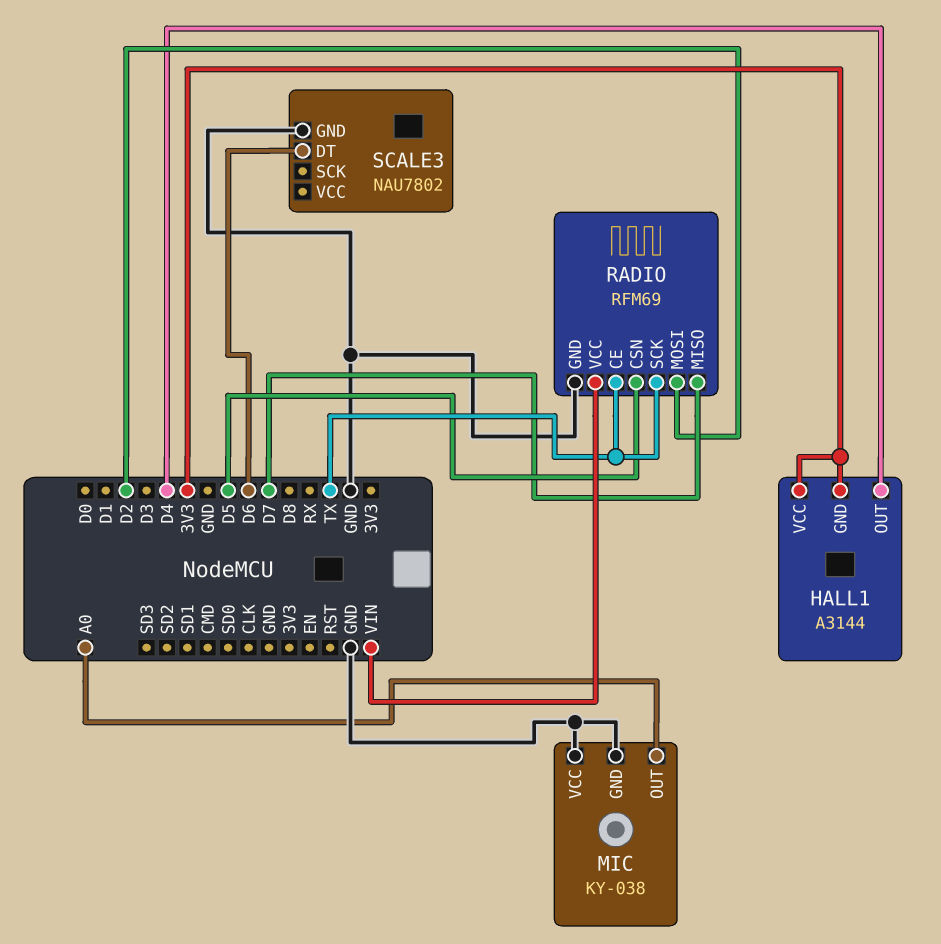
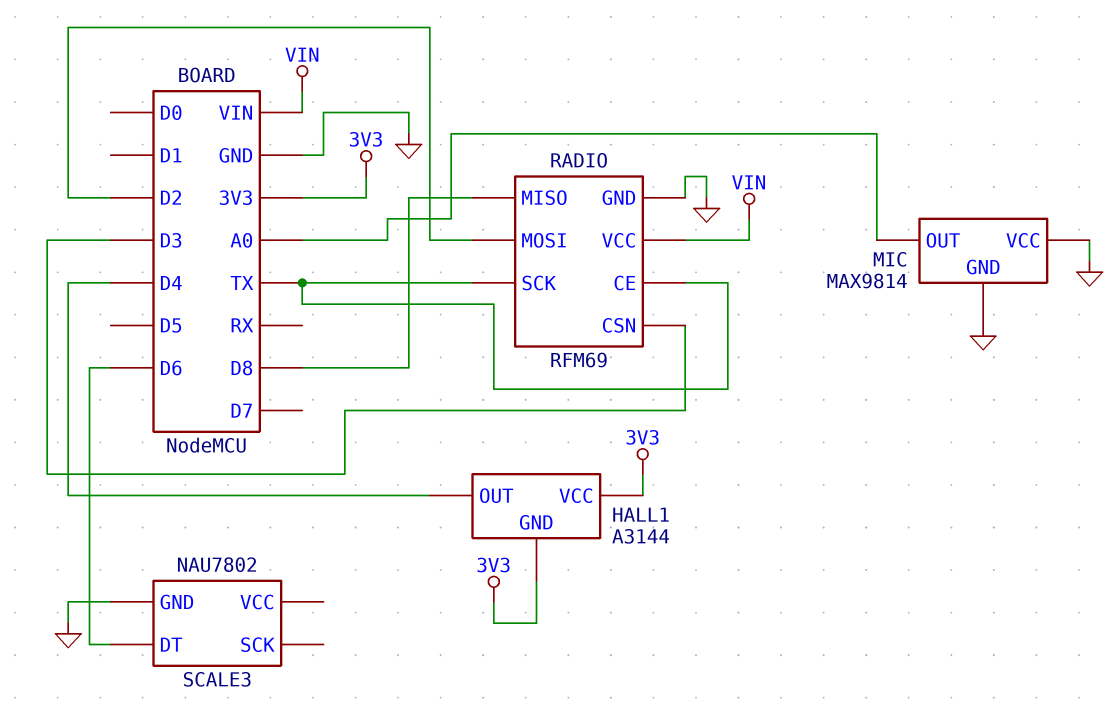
MIC: KY-038 -> MAX9814
RADIO pin CSN: D5 -> D3
RADIO pin MISO: D7 -> D8

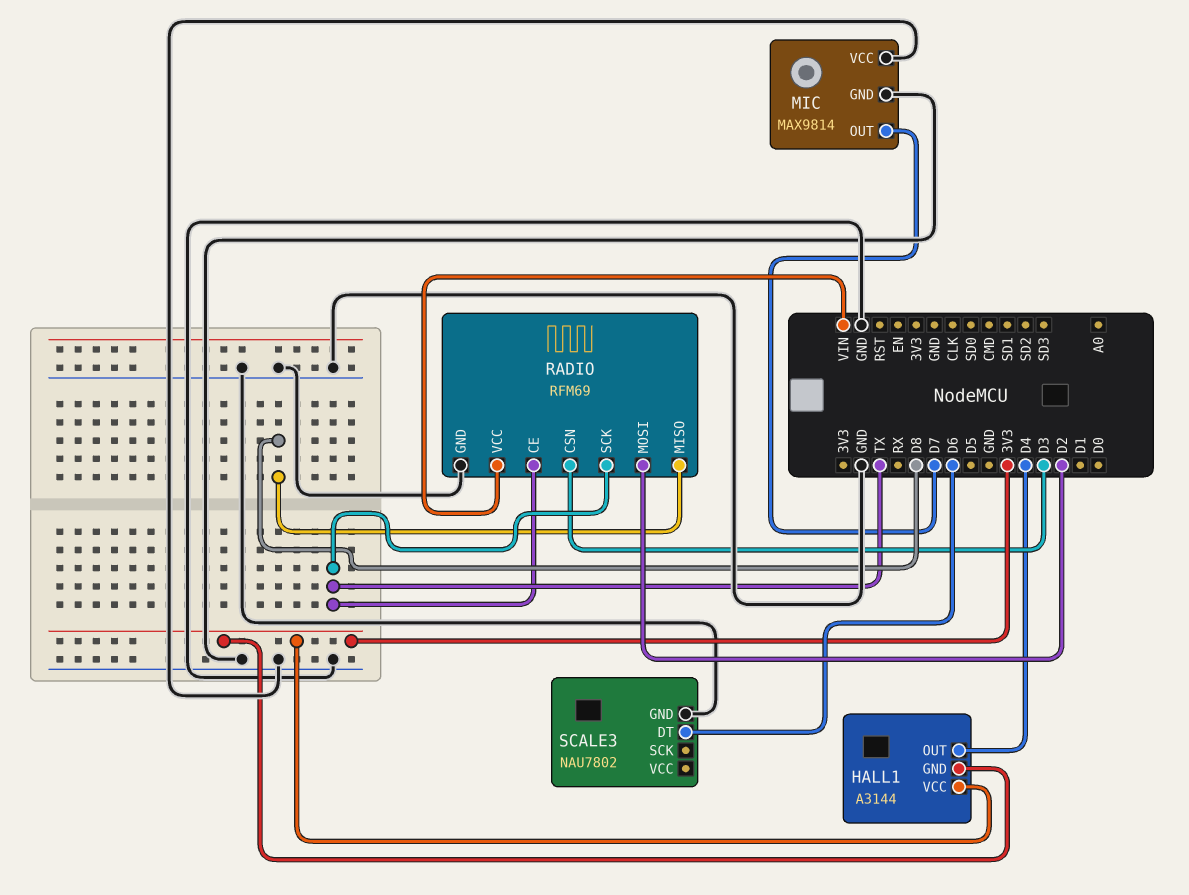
MIC pin OUT: A0 -> D7

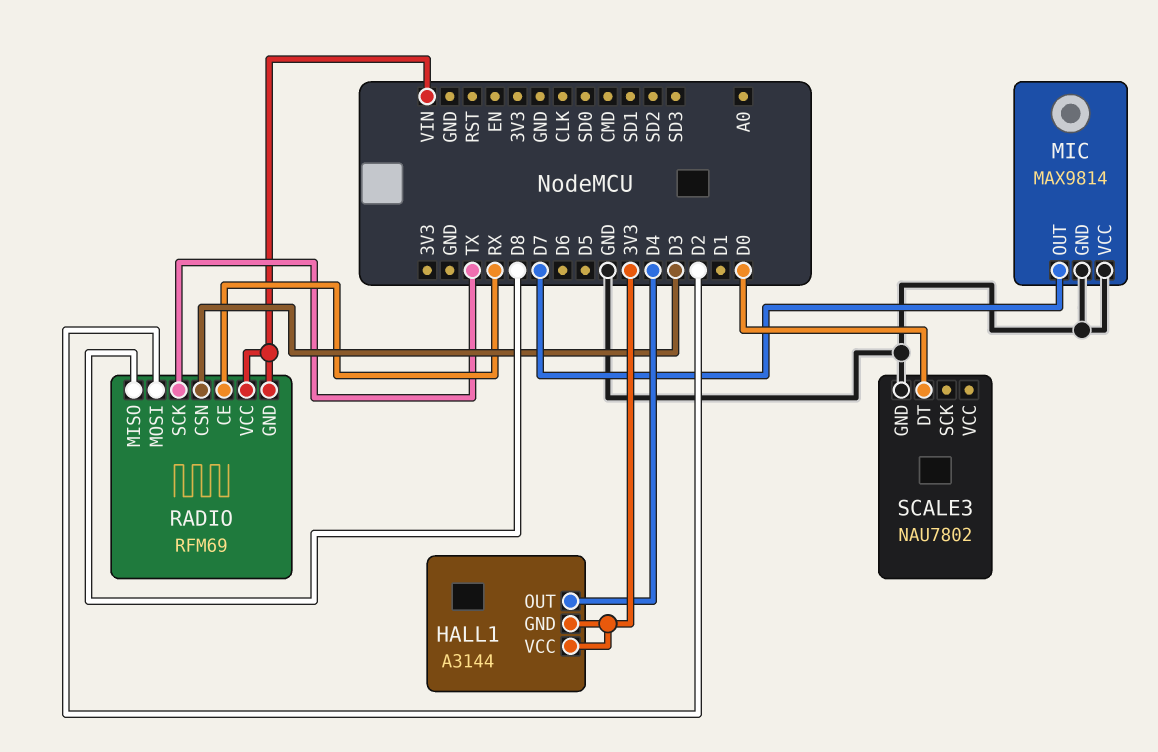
RADIO pin CE: TX -> RX
RADIO pin GND: GND -> VIN
SCALE3 pin DT: D6 -> D0

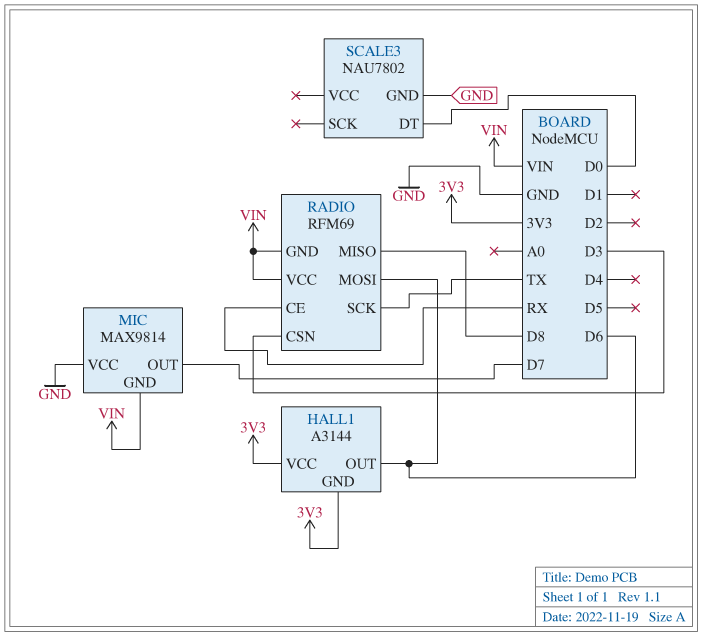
HALL1 pin OUT: D4 -> D6
MIC pin GND: GND -> VIN
RADIO pin MOSI: D2 -> D6

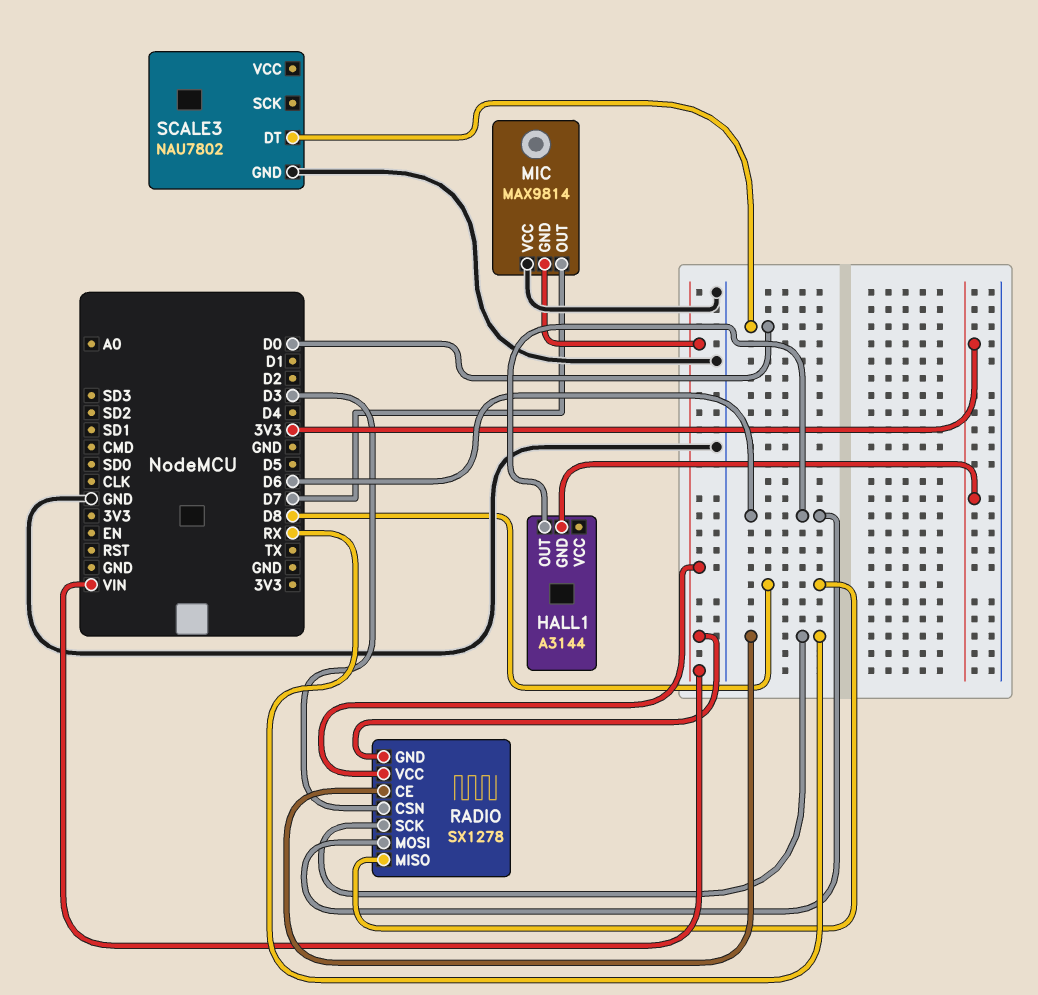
HALL1 pin VCC: 3V3 -> none
RADIO: RFM69 -> SX1278
RADIO pin SCK: TX -> RX

